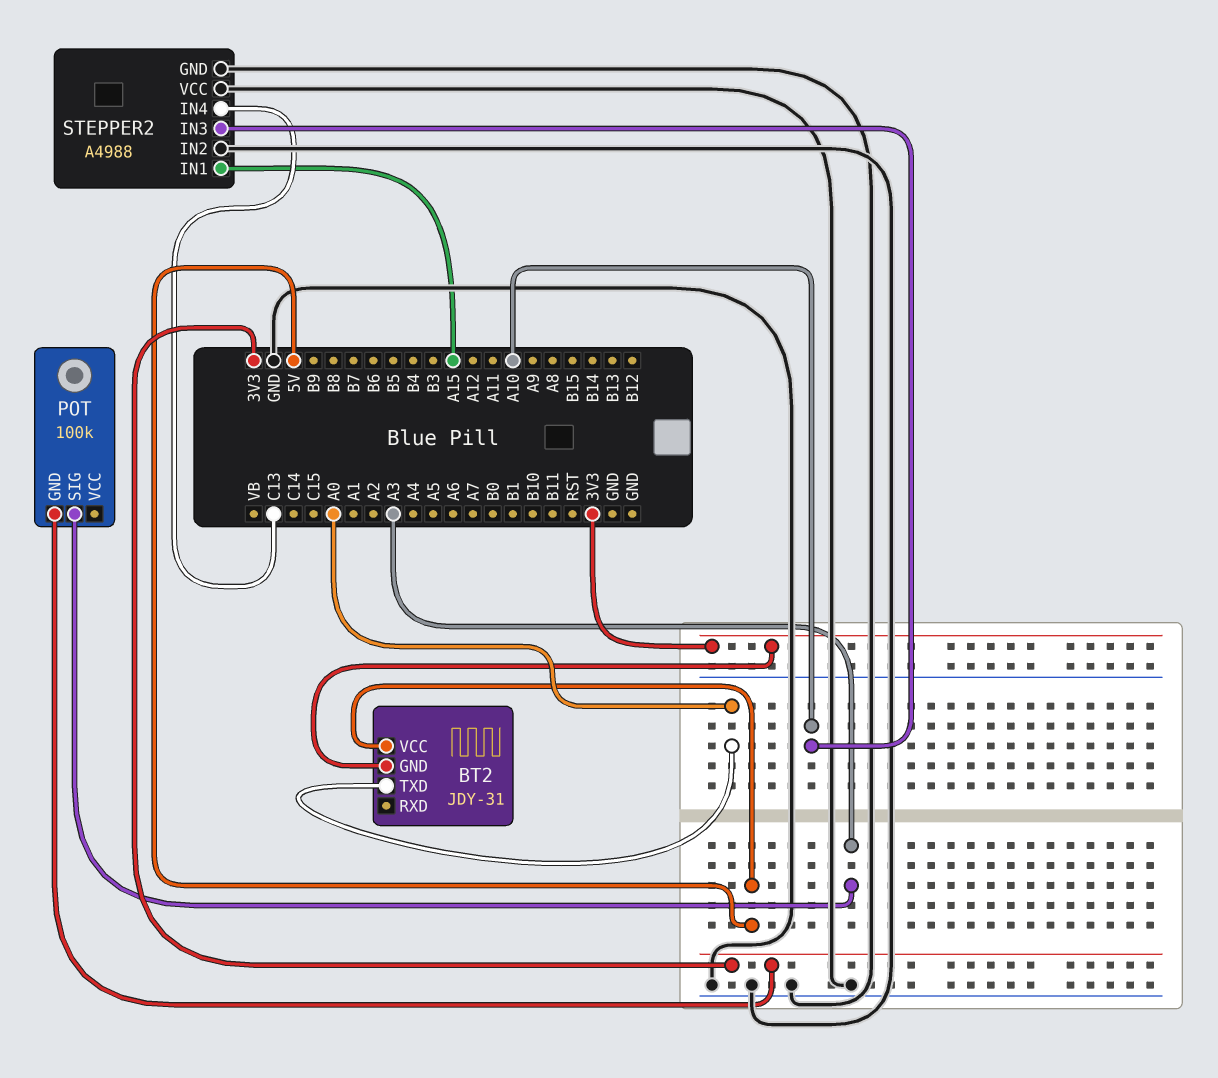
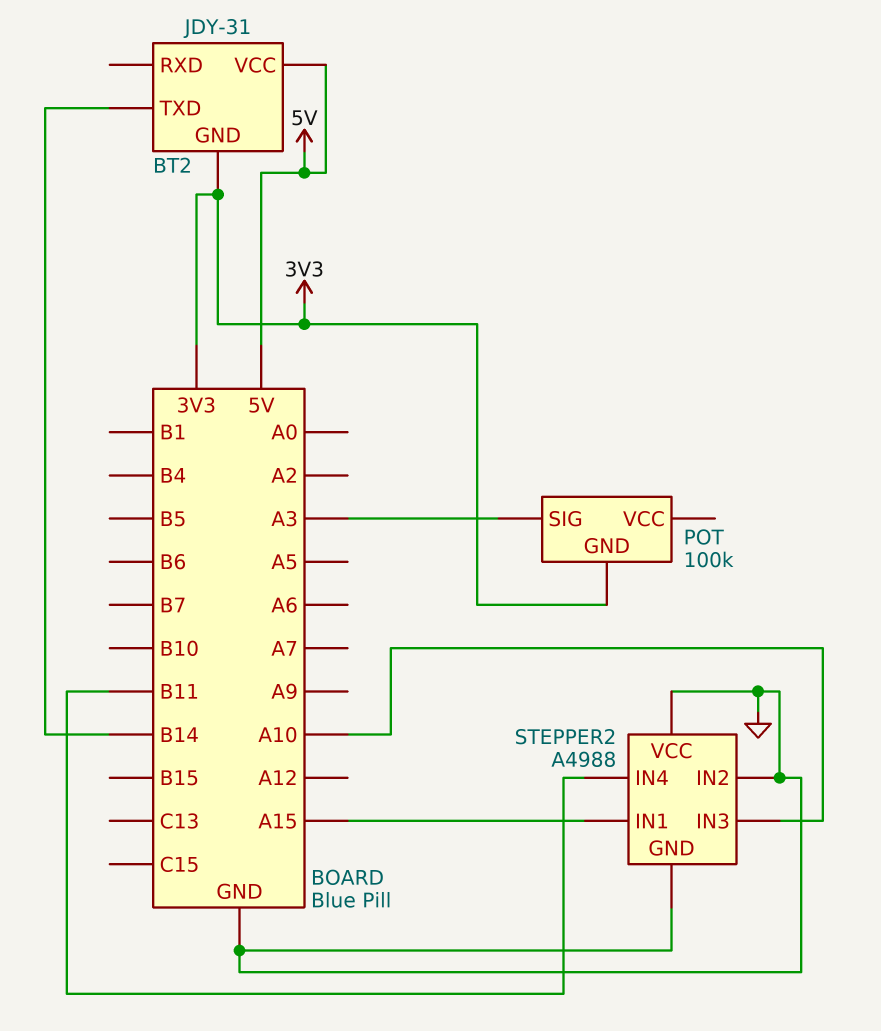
BT2 pin TXD: A0 -> B14
STEPPER2 pin IN4: C13 -> B11

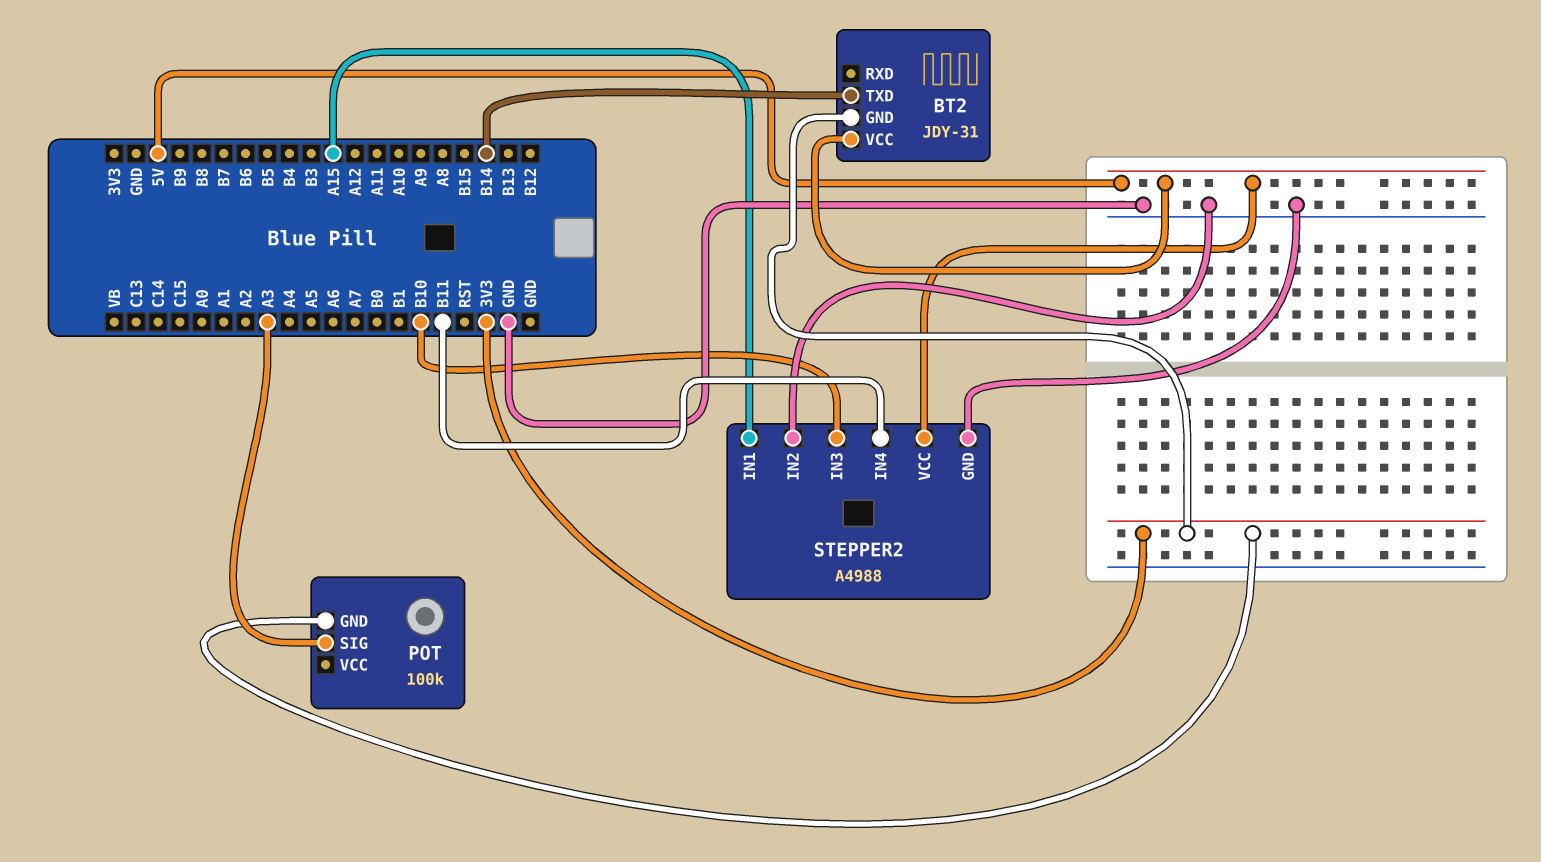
STEPPER2 pin IN3: A10 -> B10
STEPPER2 pin VCC: GND -> 5V

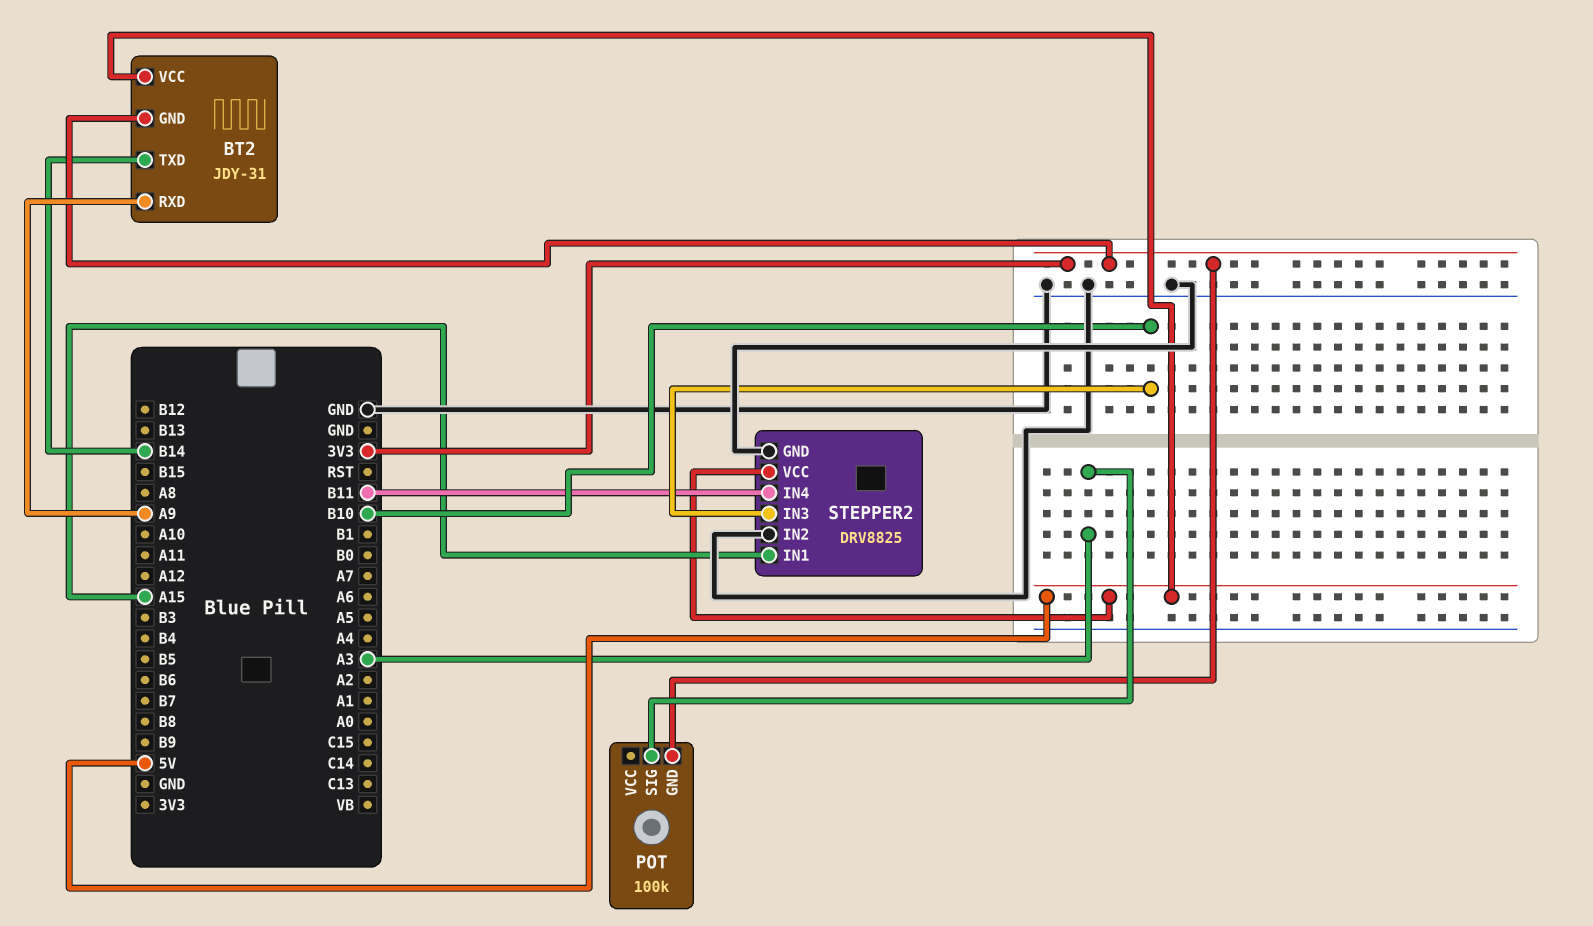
BT2 pin RXD: none -> A9
STEPPER2: A4988 -> DRV8825

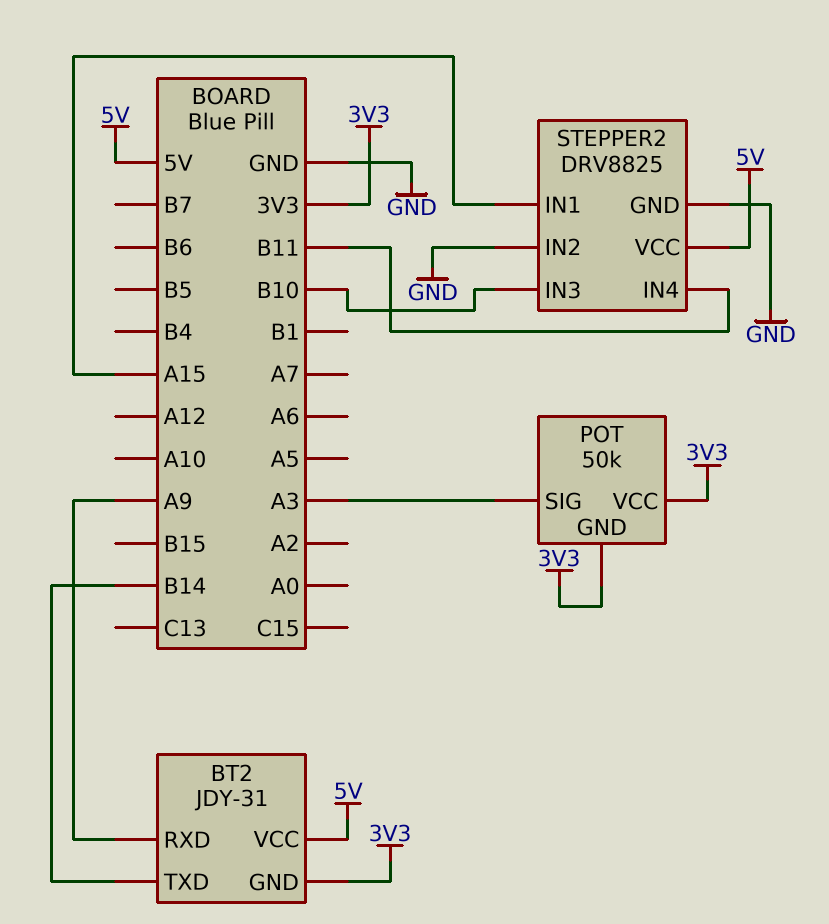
POT: 100k -> 50k
POT pin VCC: none -> 3V3

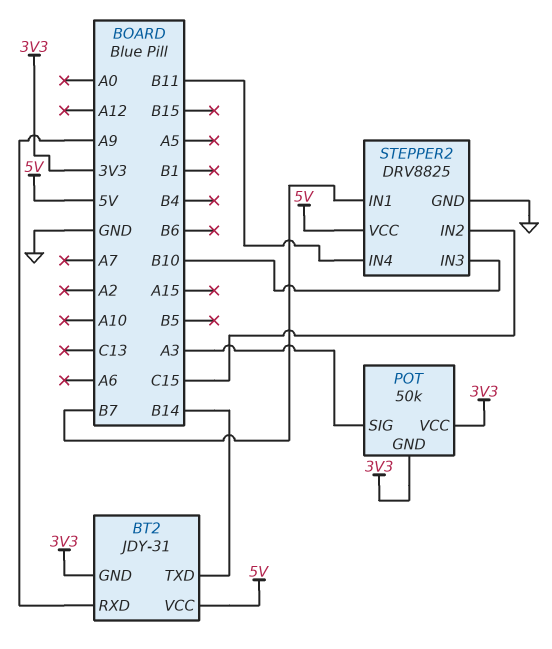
STEPPER2 pin IN1: A15 -> B7
STEPPER2 pin IN2: GND -> C15

